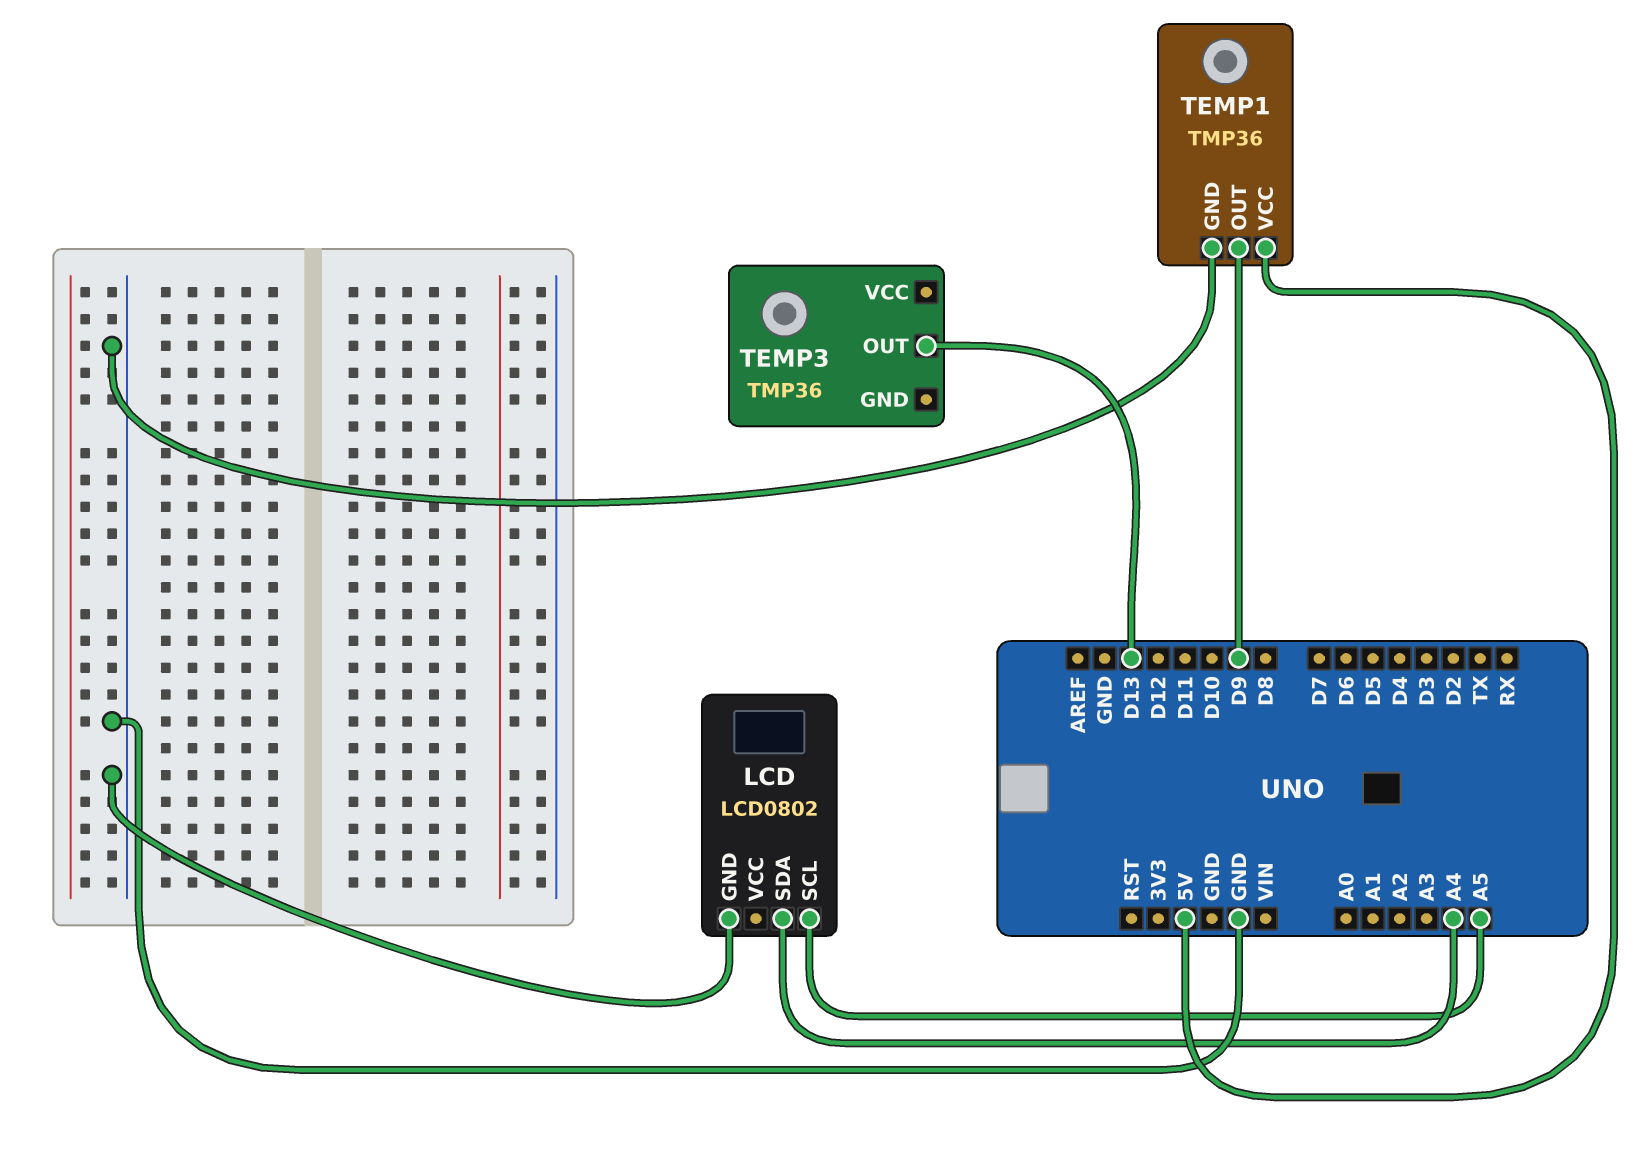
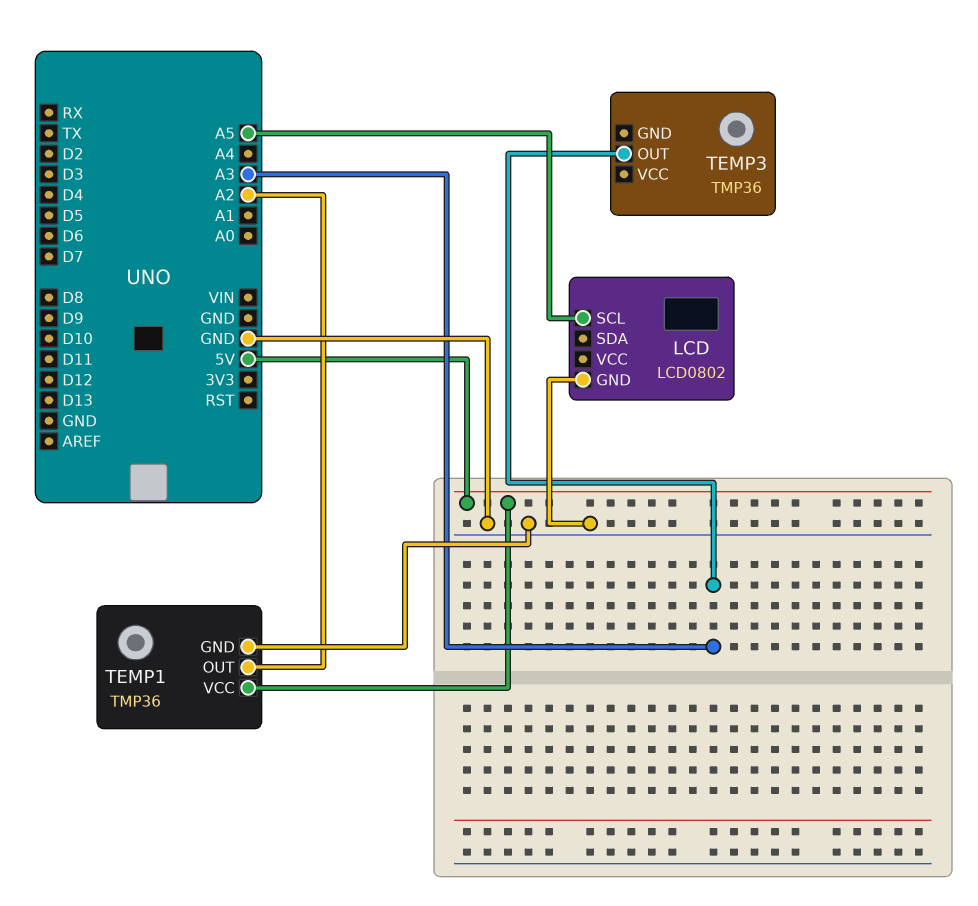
LCD pin SDA: A4 -> none
TEMP1 pin OUT: D9 -> A2
TEMP3 pin OUT: D13 -> A3

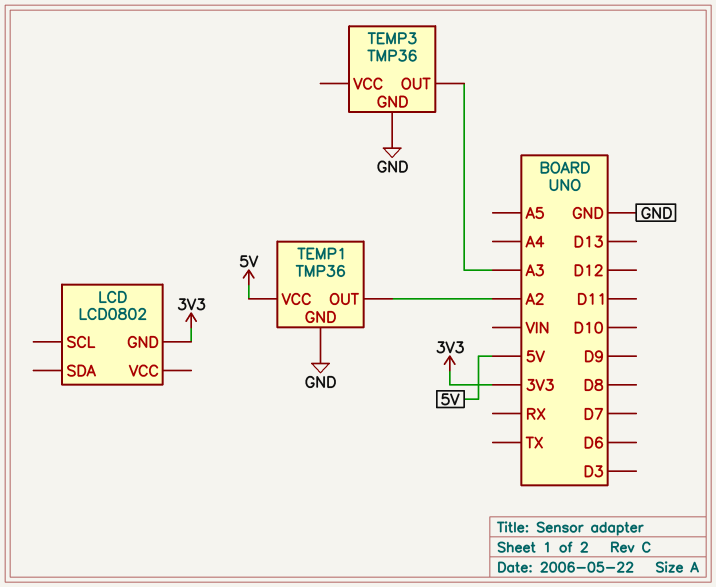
LCD pin GND: GND -> 3V3
LCD pin SCL: A5 -> none
TEMP3 pin GND: none -> GND

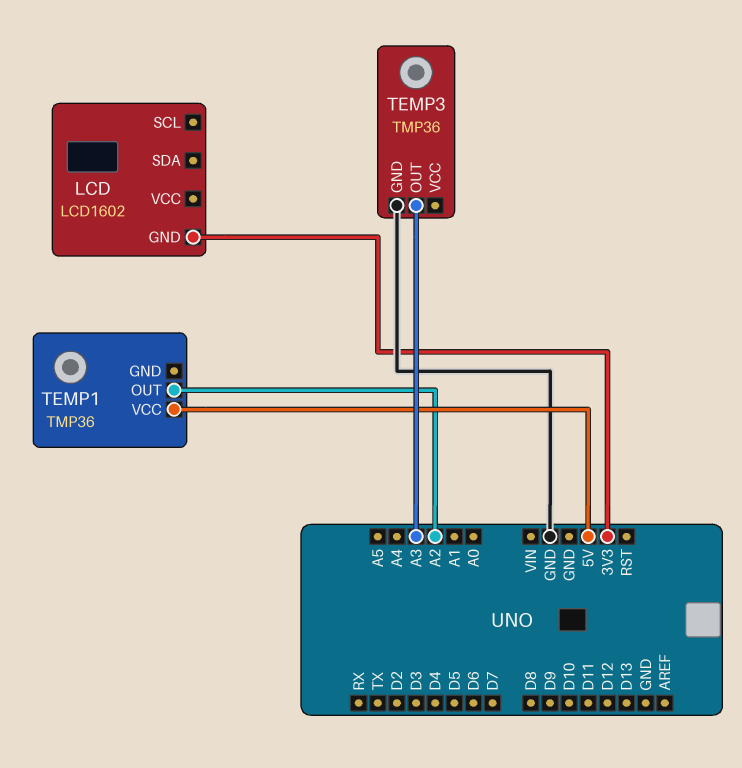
LCD: LCD0802 -> LCD1602
TEMP1 pin GND: GND -> none

